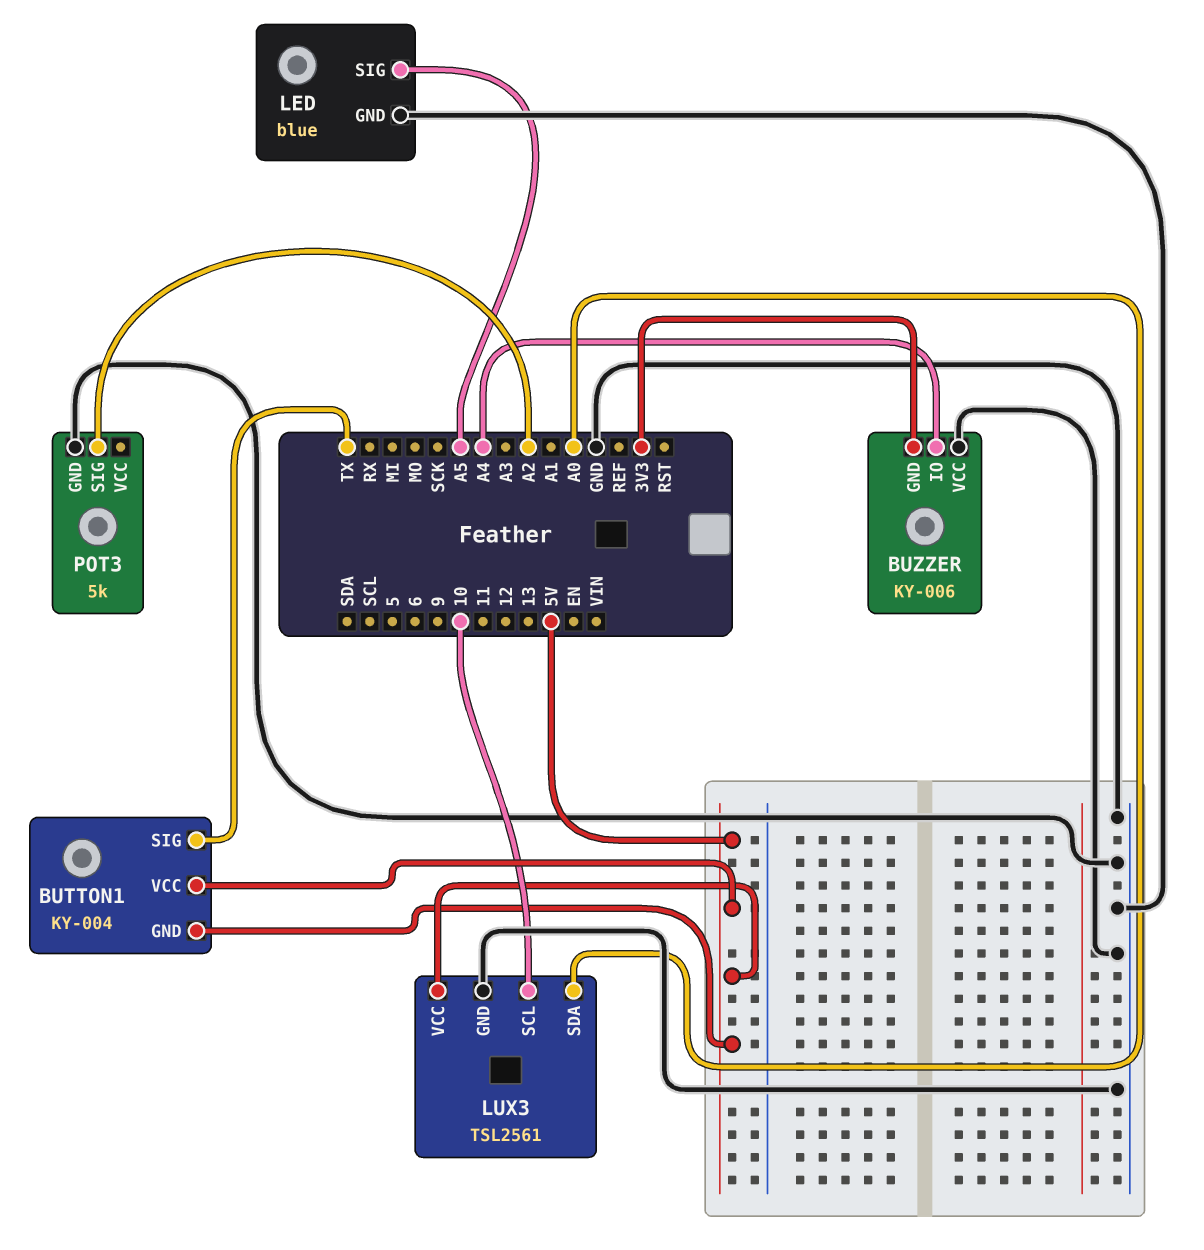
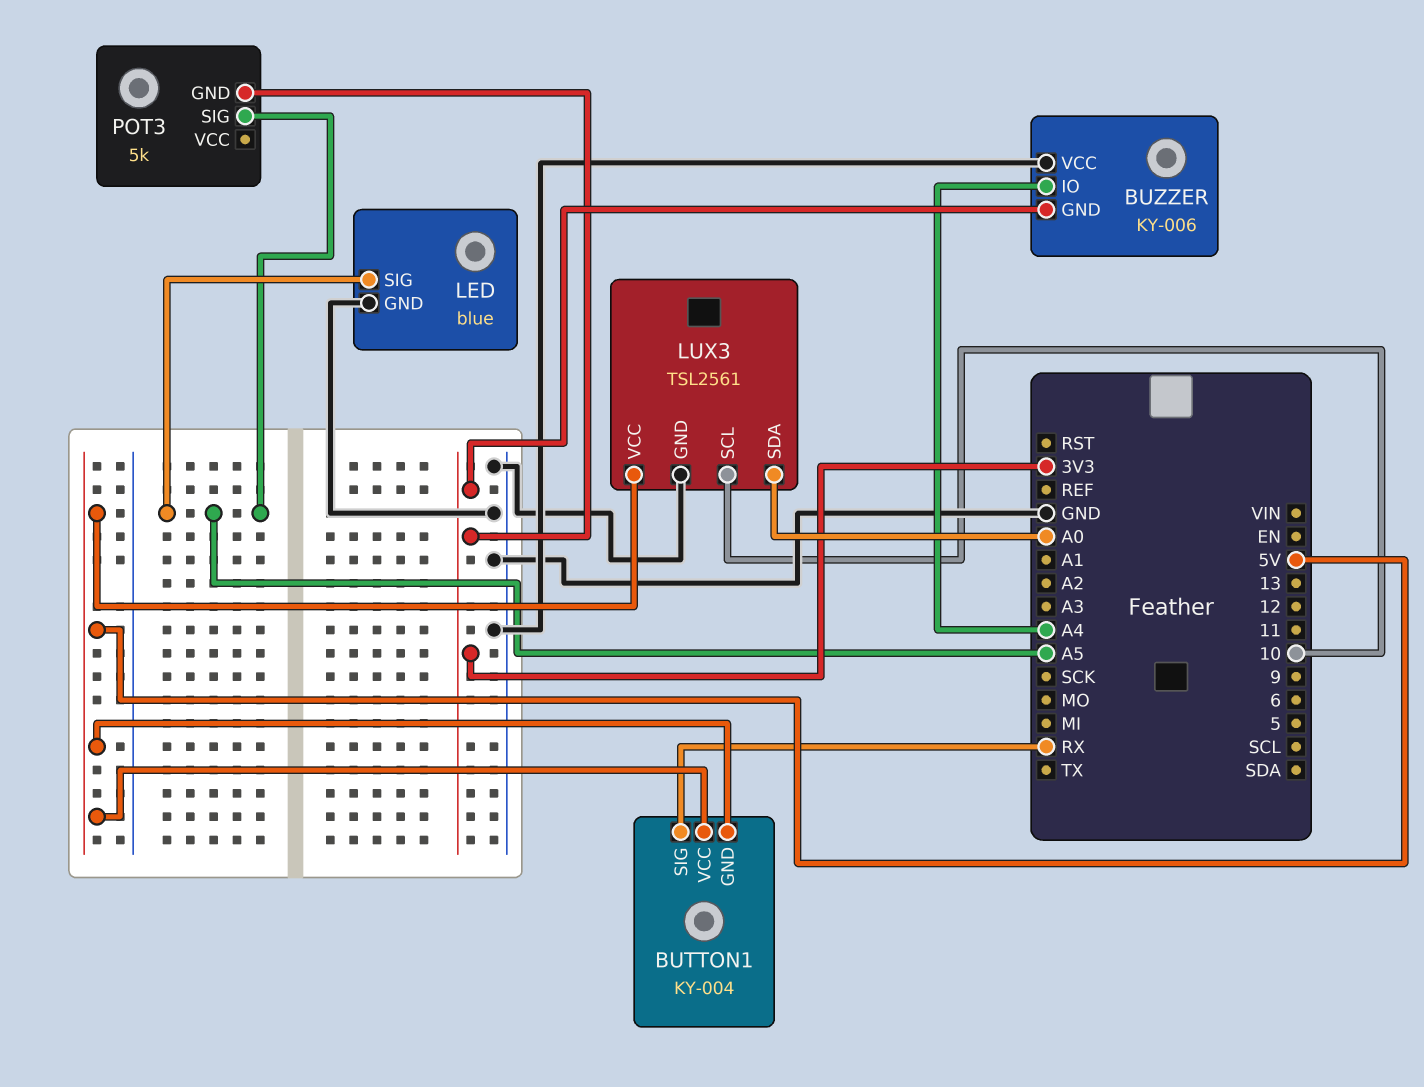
BUTTON1 pin SIG: TX -> RX
POT3 pin GND: GND -> 3V3
POT3 pin SIG: A2 -> A5

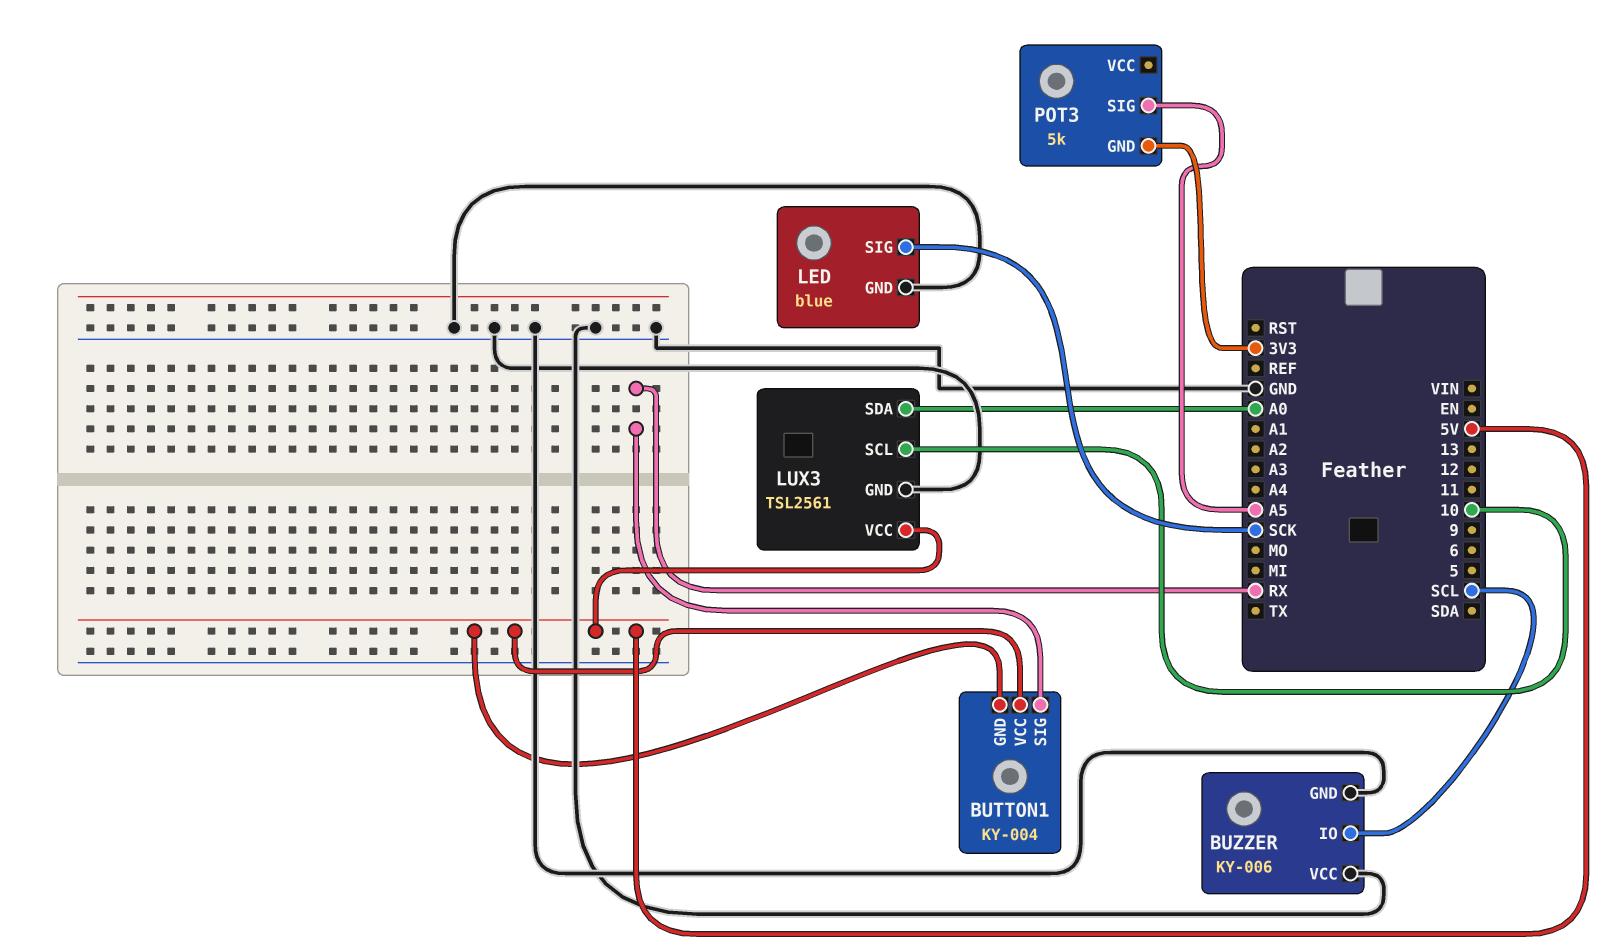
BUZZER pin GND: 3V3 -> GND
BUZZER pin IO: A4 -> SCL
LED pin SIG: A5 -> SCK

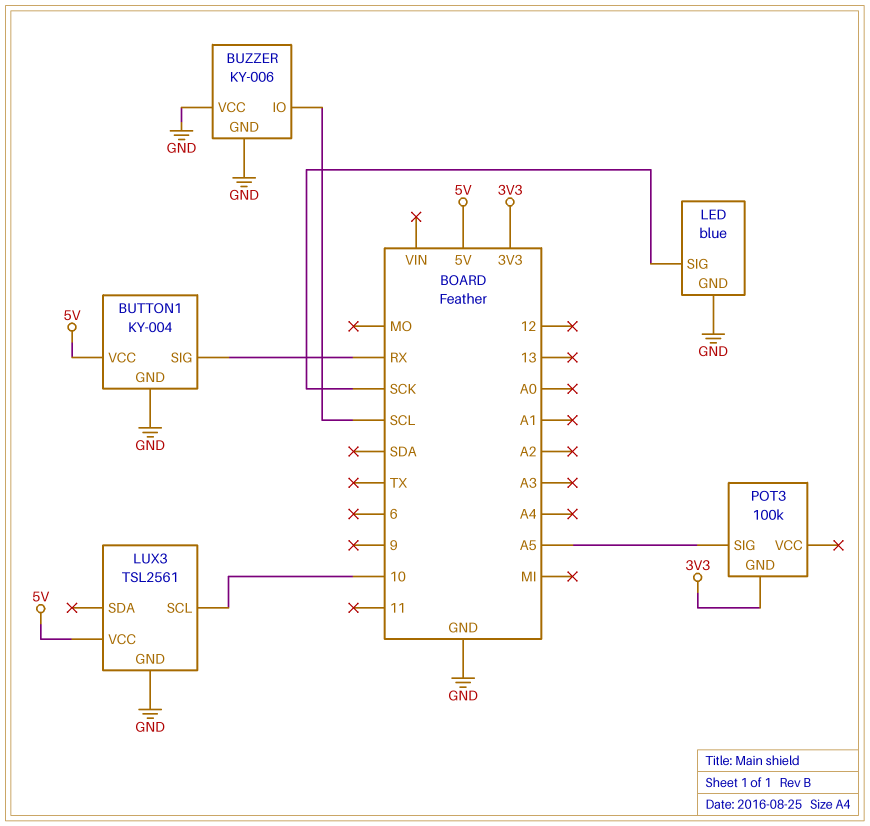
BUTTON1 pin GND: 5V -> GND
LUX3 pin SDA: A0 -> none
POT3: 5k -> 100k

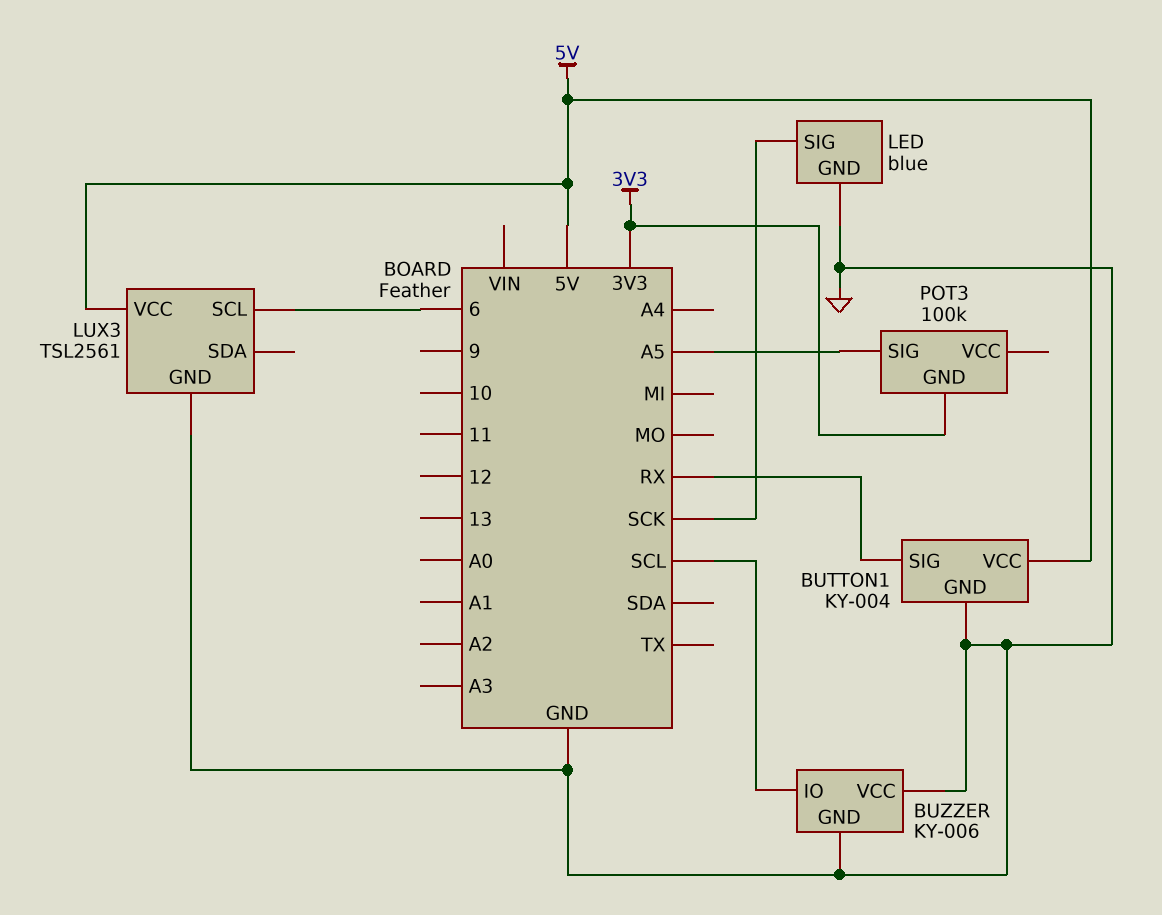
LUX3 pin SCL: 10 -> 6

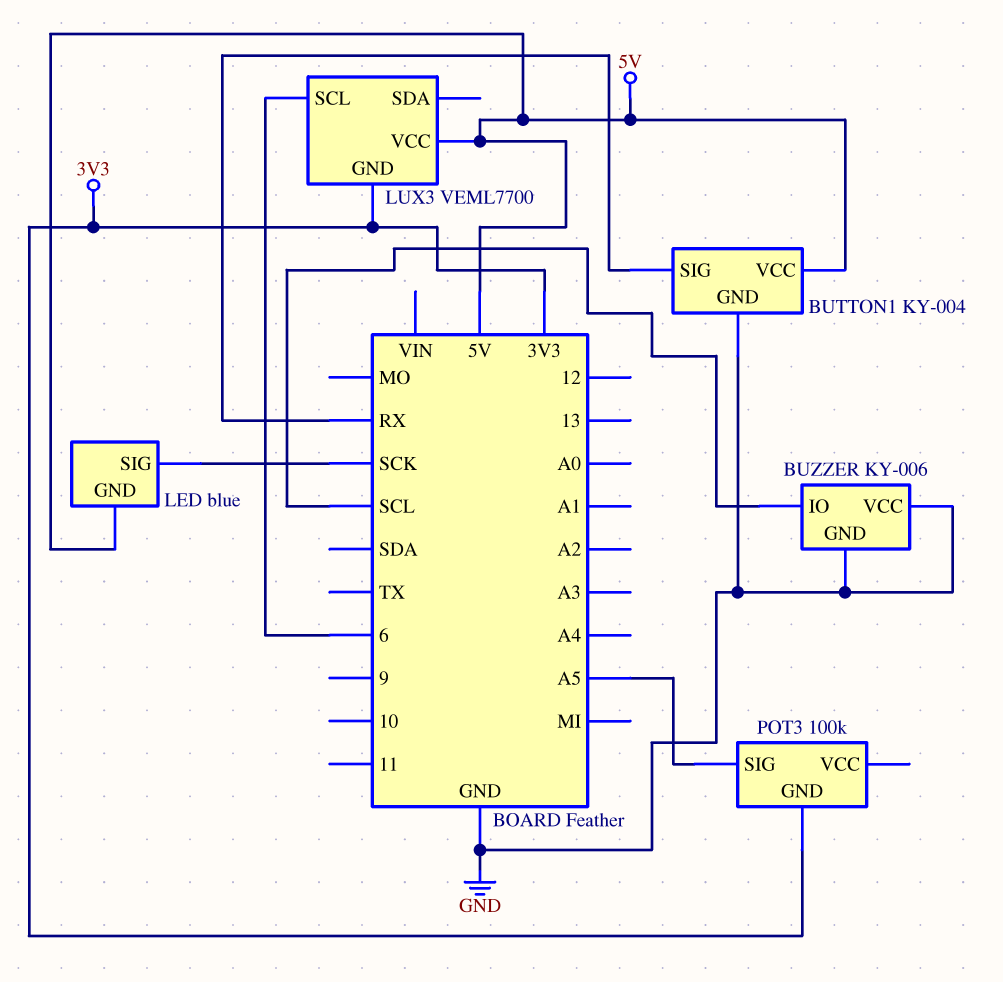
LED pin GND: GND -> 5V
LUX3: TSL2561 -> VEML7700
LUX3 pin GND: GND -> 3V3

